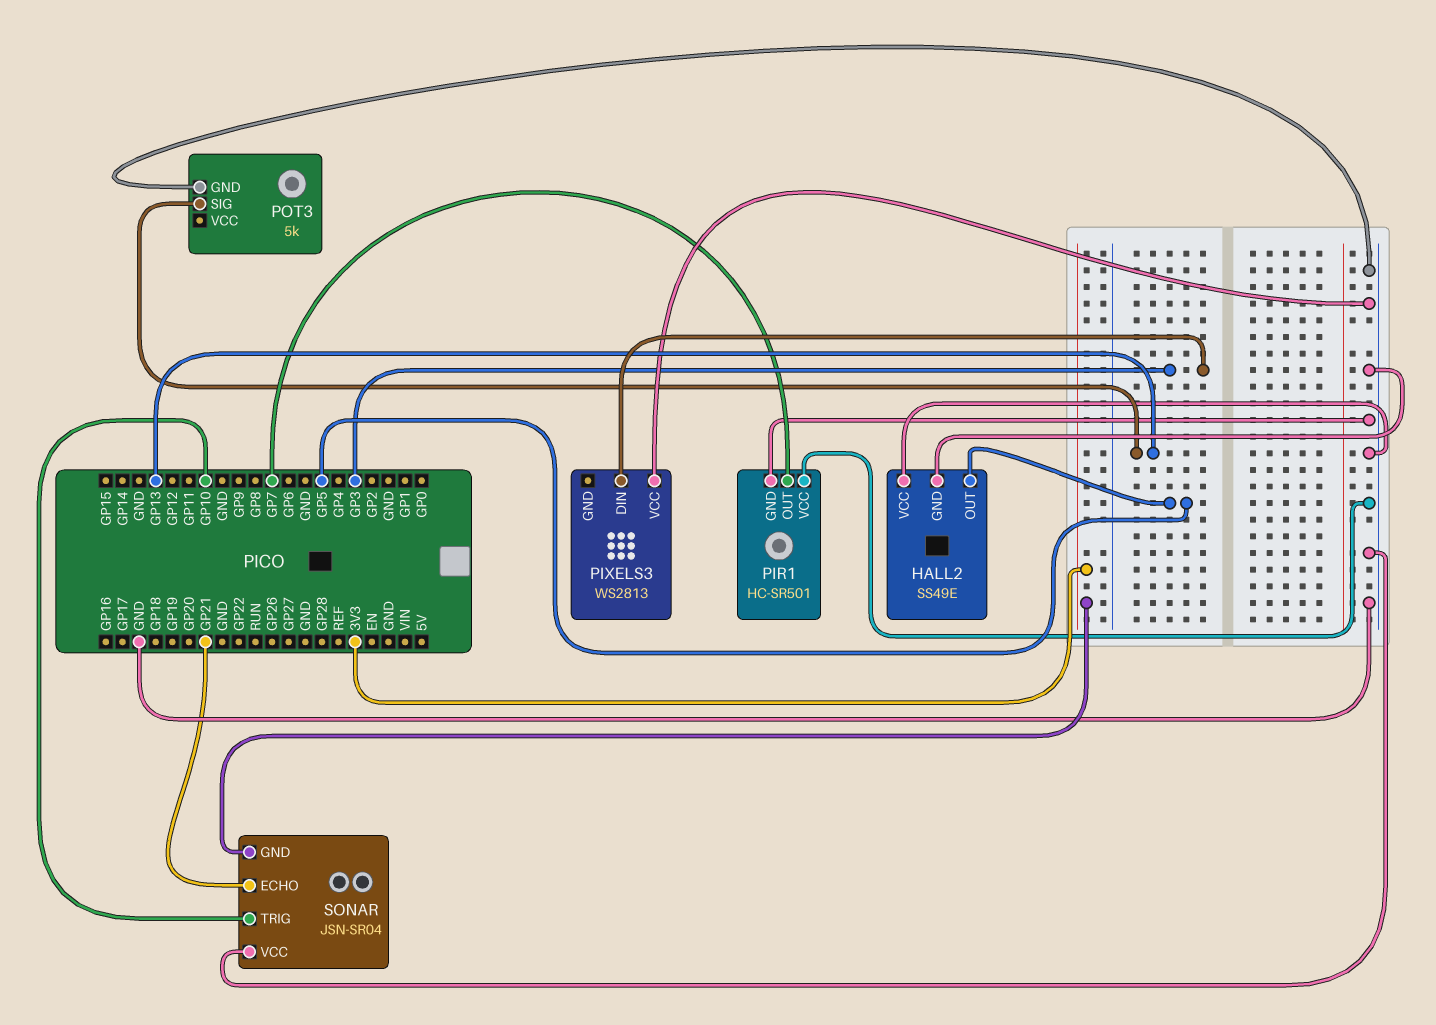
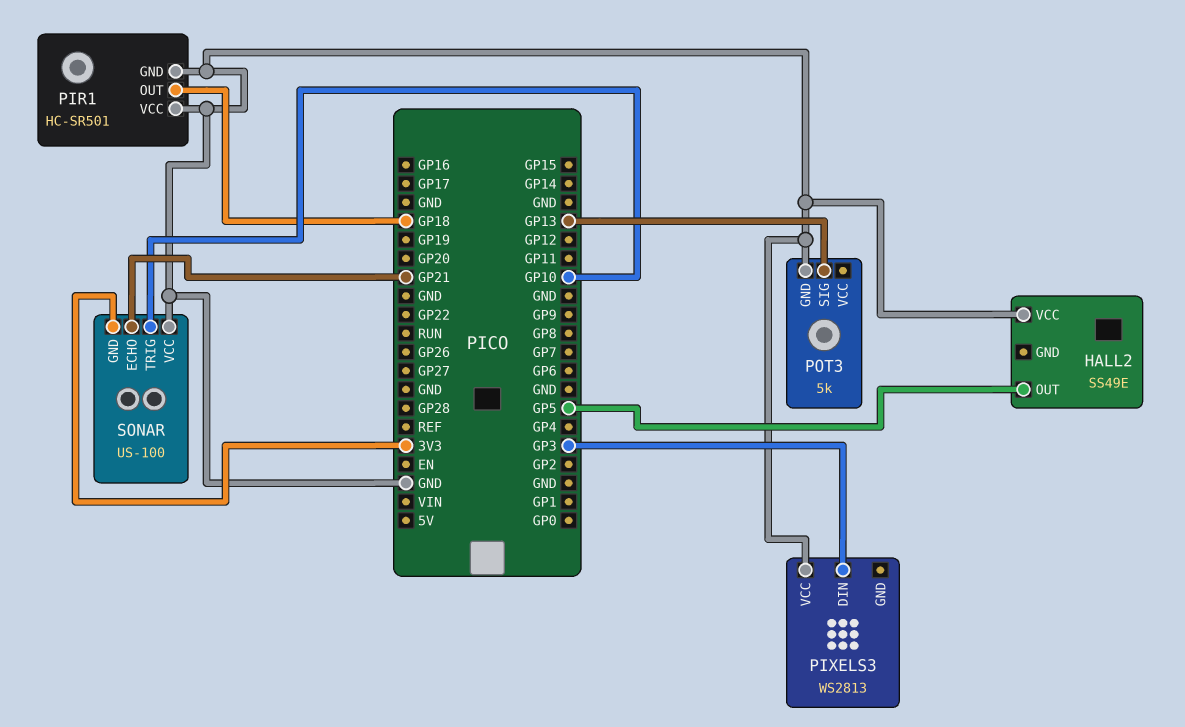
HALL2 pin GND: GND -> none
PIR1 pin OUT: GP7 -> GP18
SONAR: JSN-SR04 -> US-100

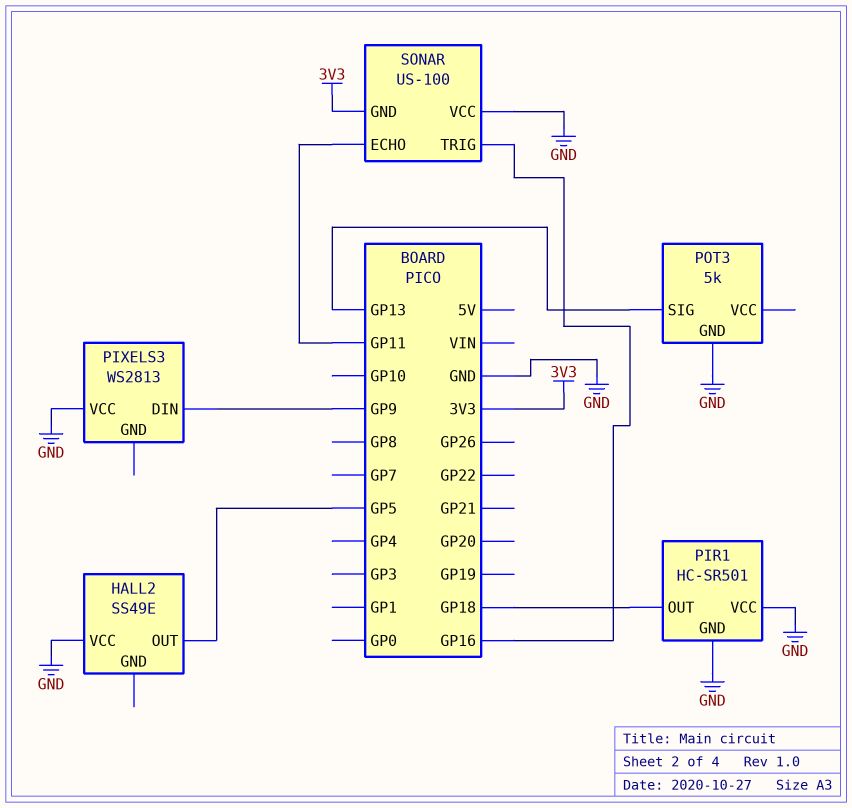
PIXELS3 pin DIN: GP3 -> GP9
SONAR pin ECHO: GP21 -> GP11
SONAR pin TRIG: GP10 -> GP16

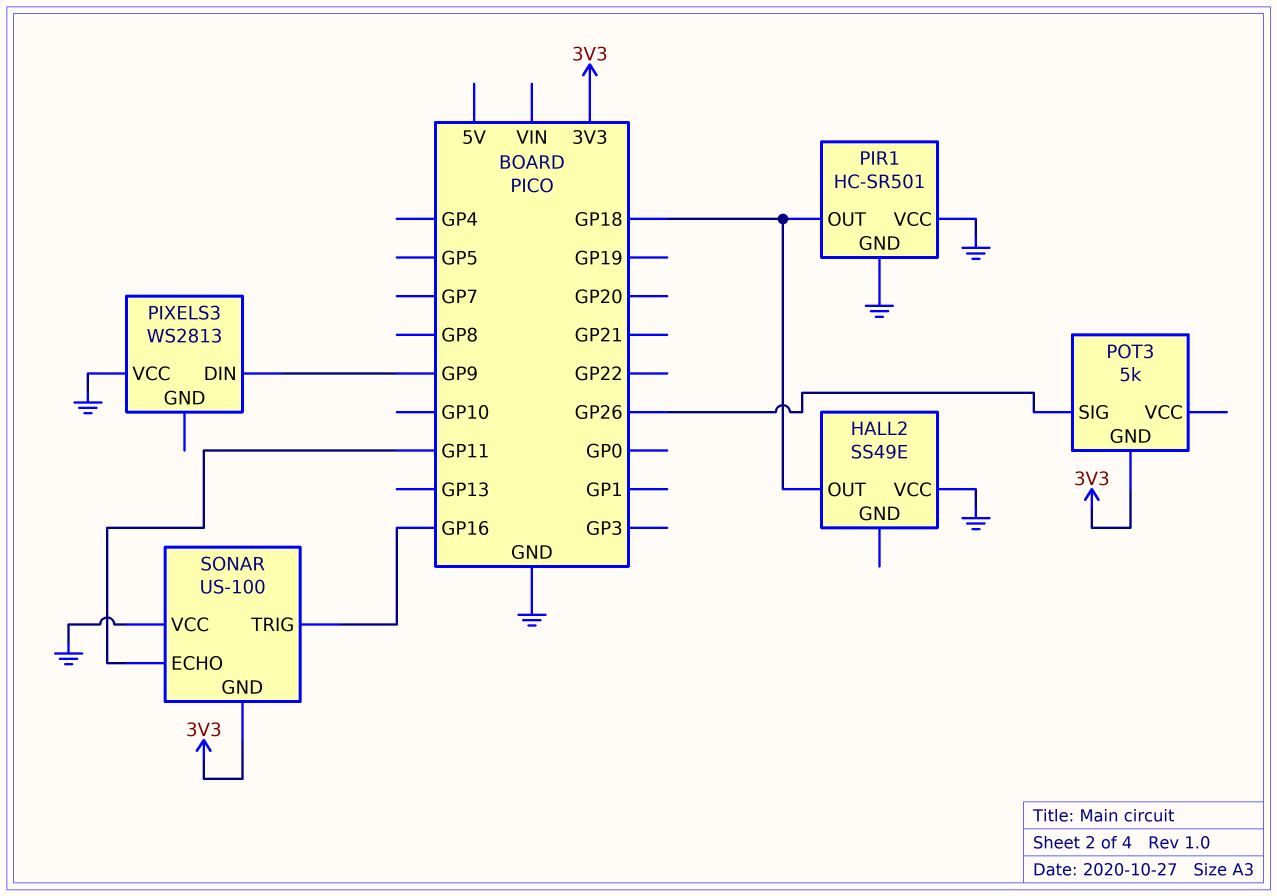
HALL2 pin OUT: GP5 -> GP18
POT3 pin GND: GND -> 3V3
POT3 pin SIG: GP13 -> GP26

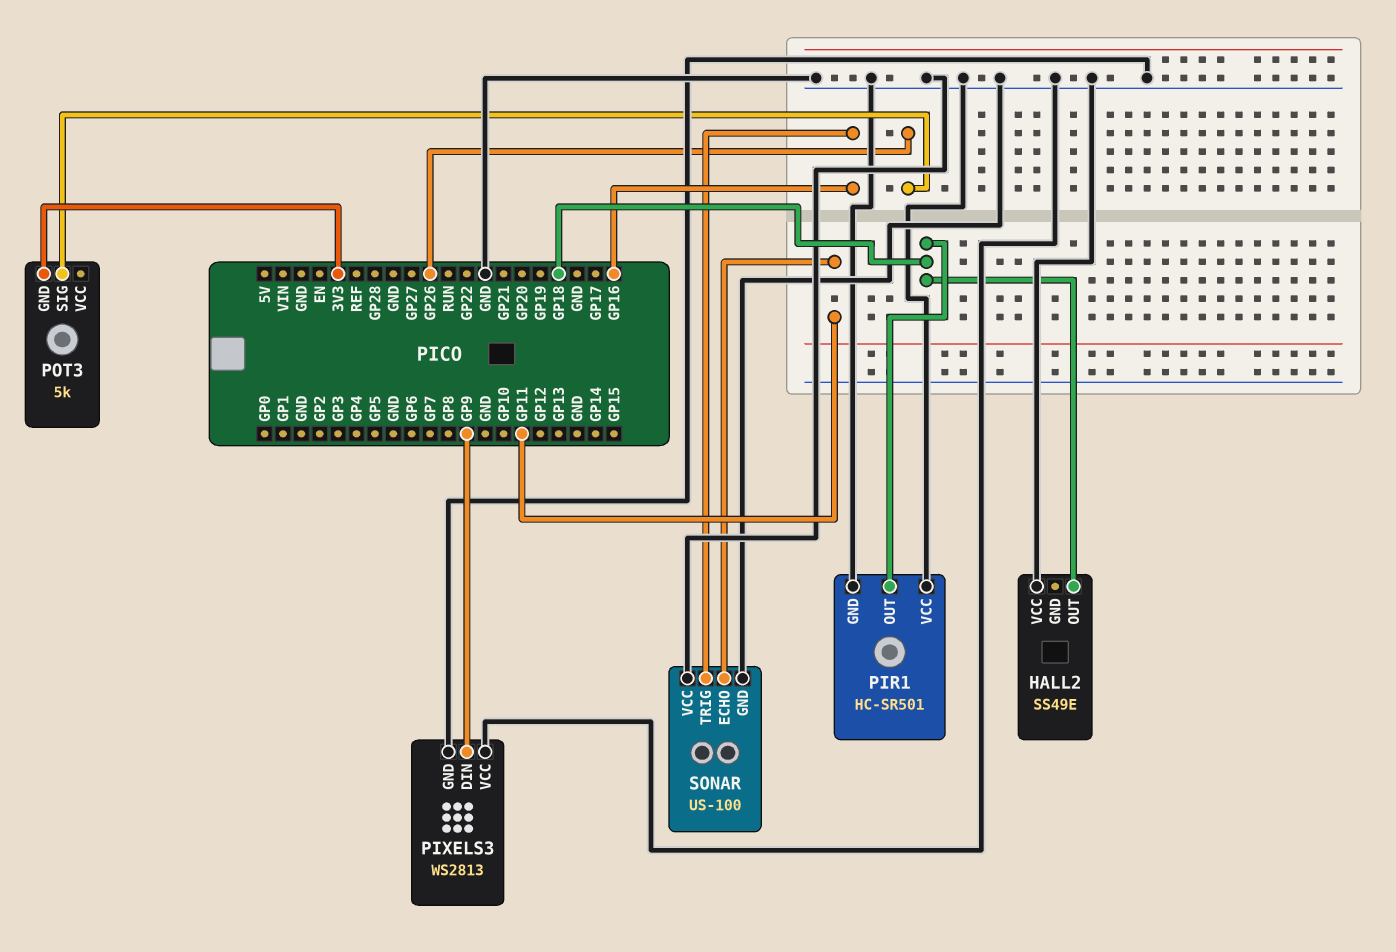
PIXELS3 pin GND: none -> GND
SONAR pin GND: 3V3 -> GND

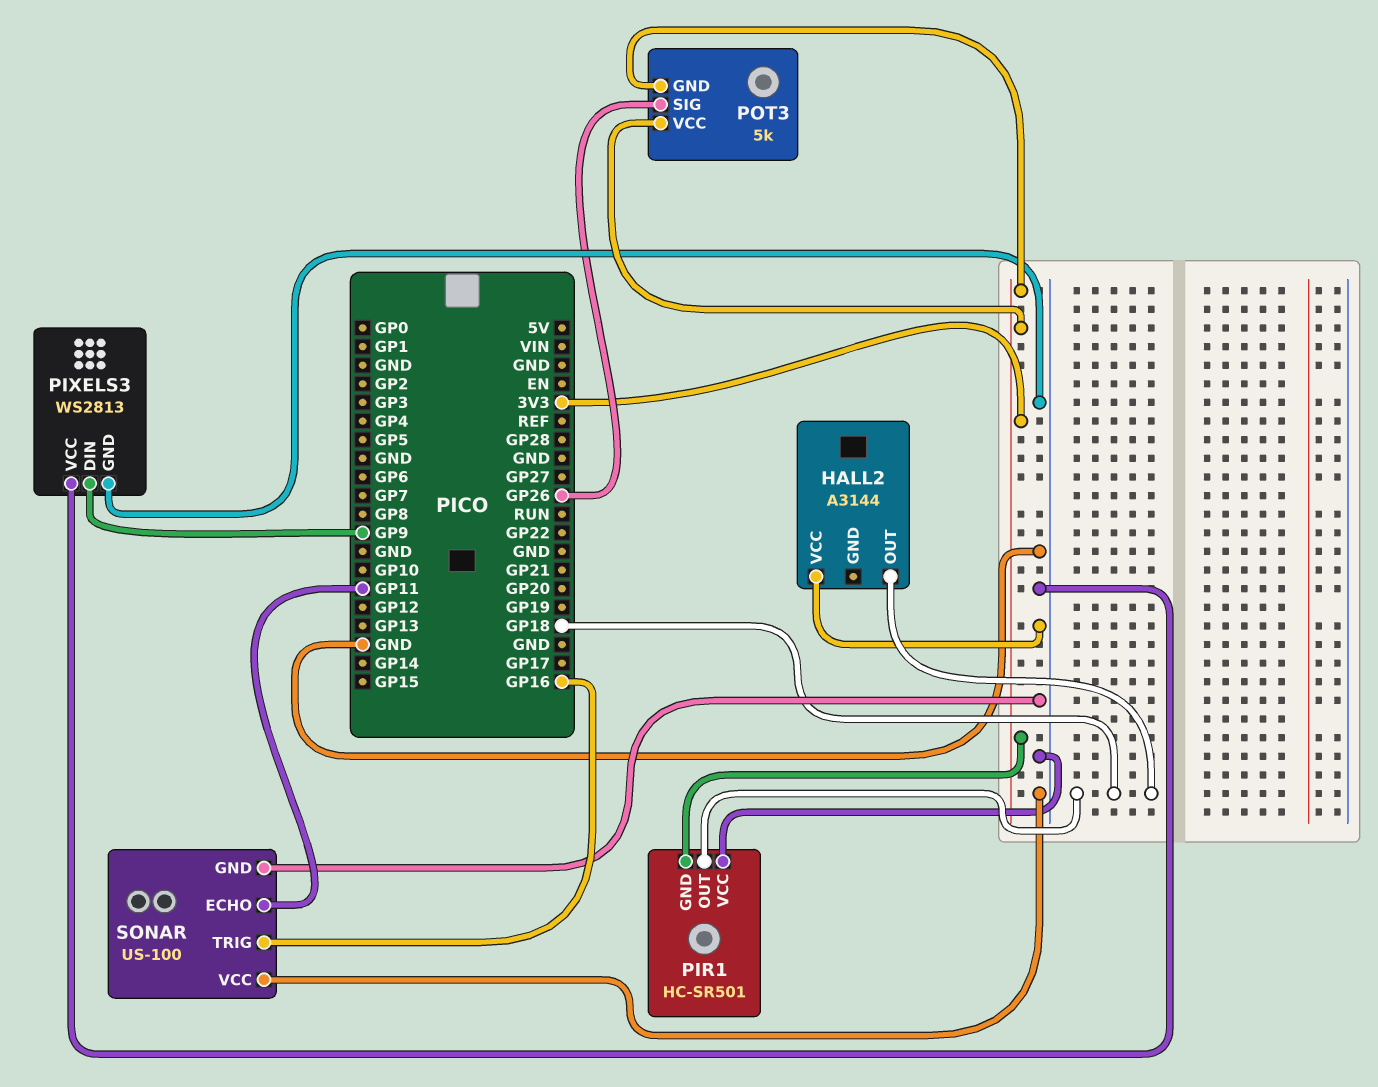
HALL2: SS49E -> A3144
PIR1 pin GND: GND -> 3V3
POT3 pin VCC: none -> 3V3

